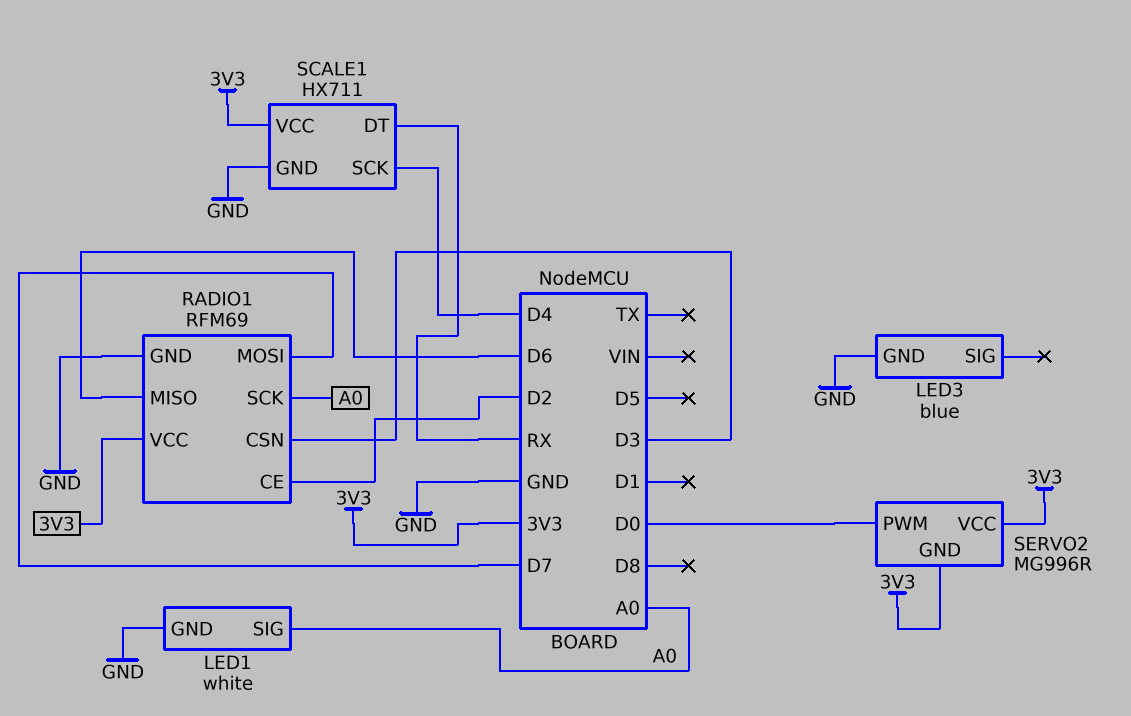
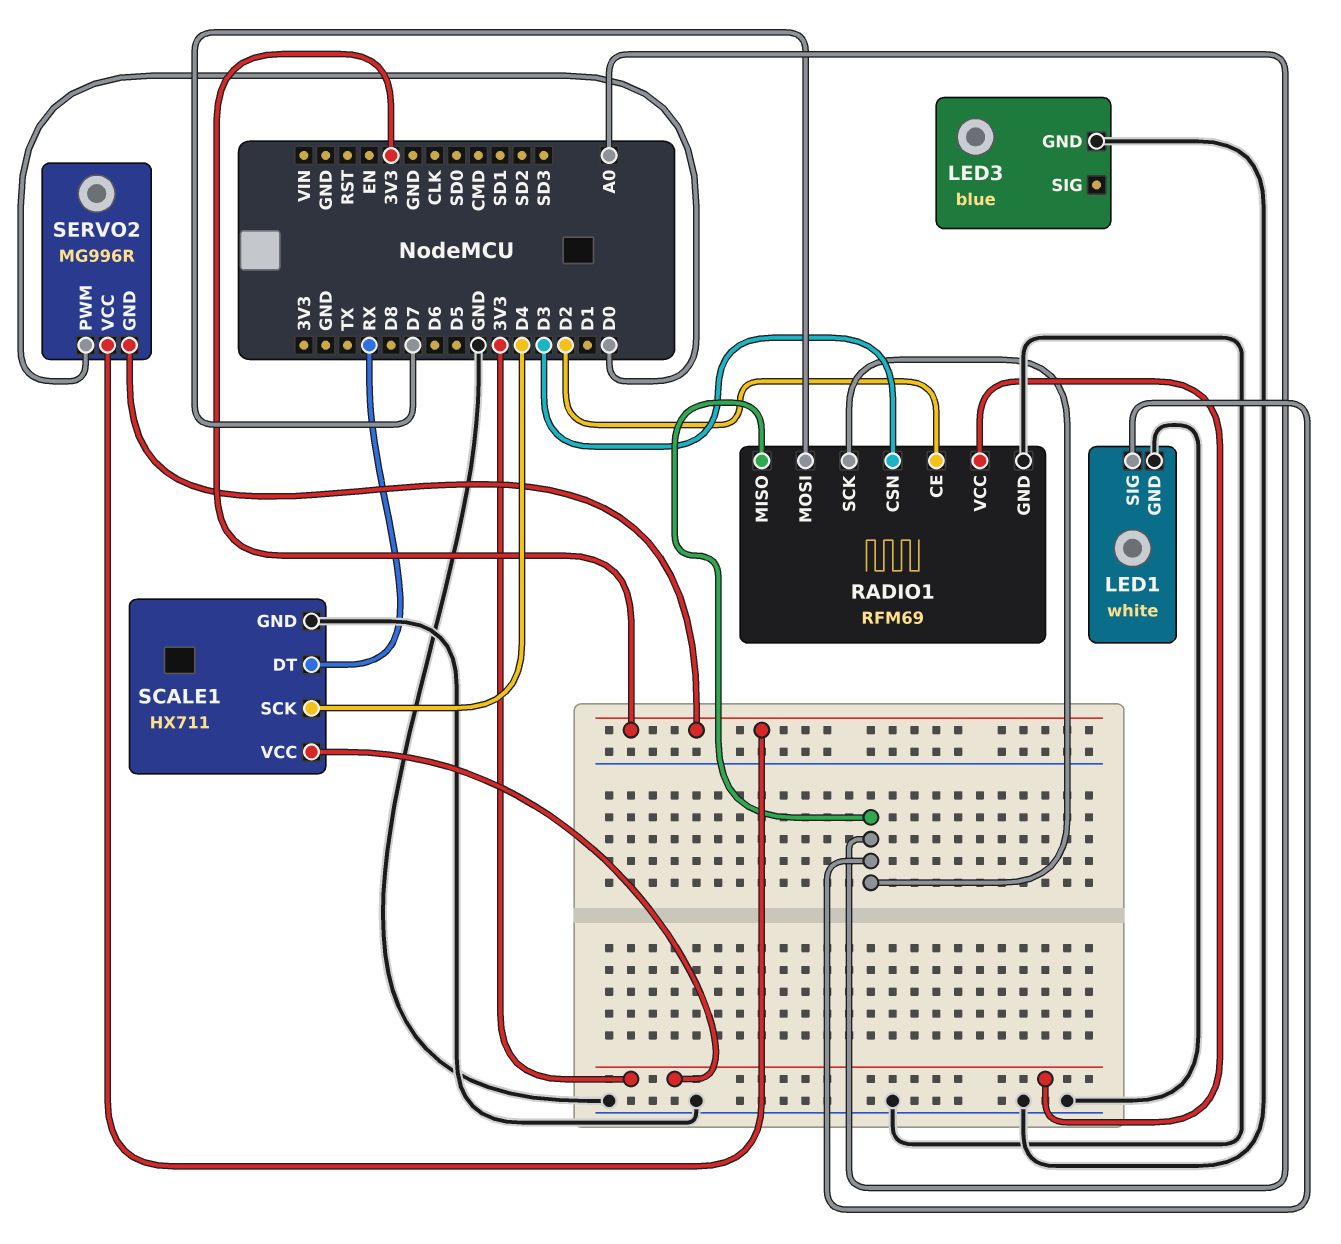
RADIO1 pin MISO: D6 -> A0

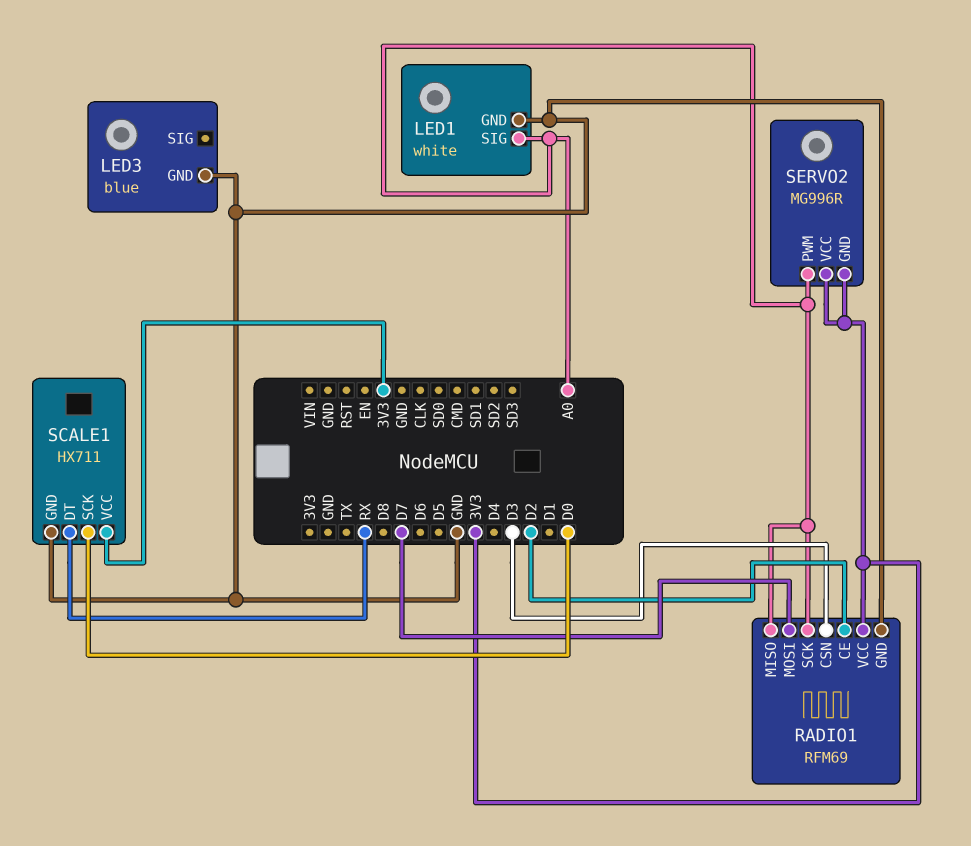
SCALE1 pin SCK: D4 -> D0
SERVO2 pin PWM: D0 -> A0

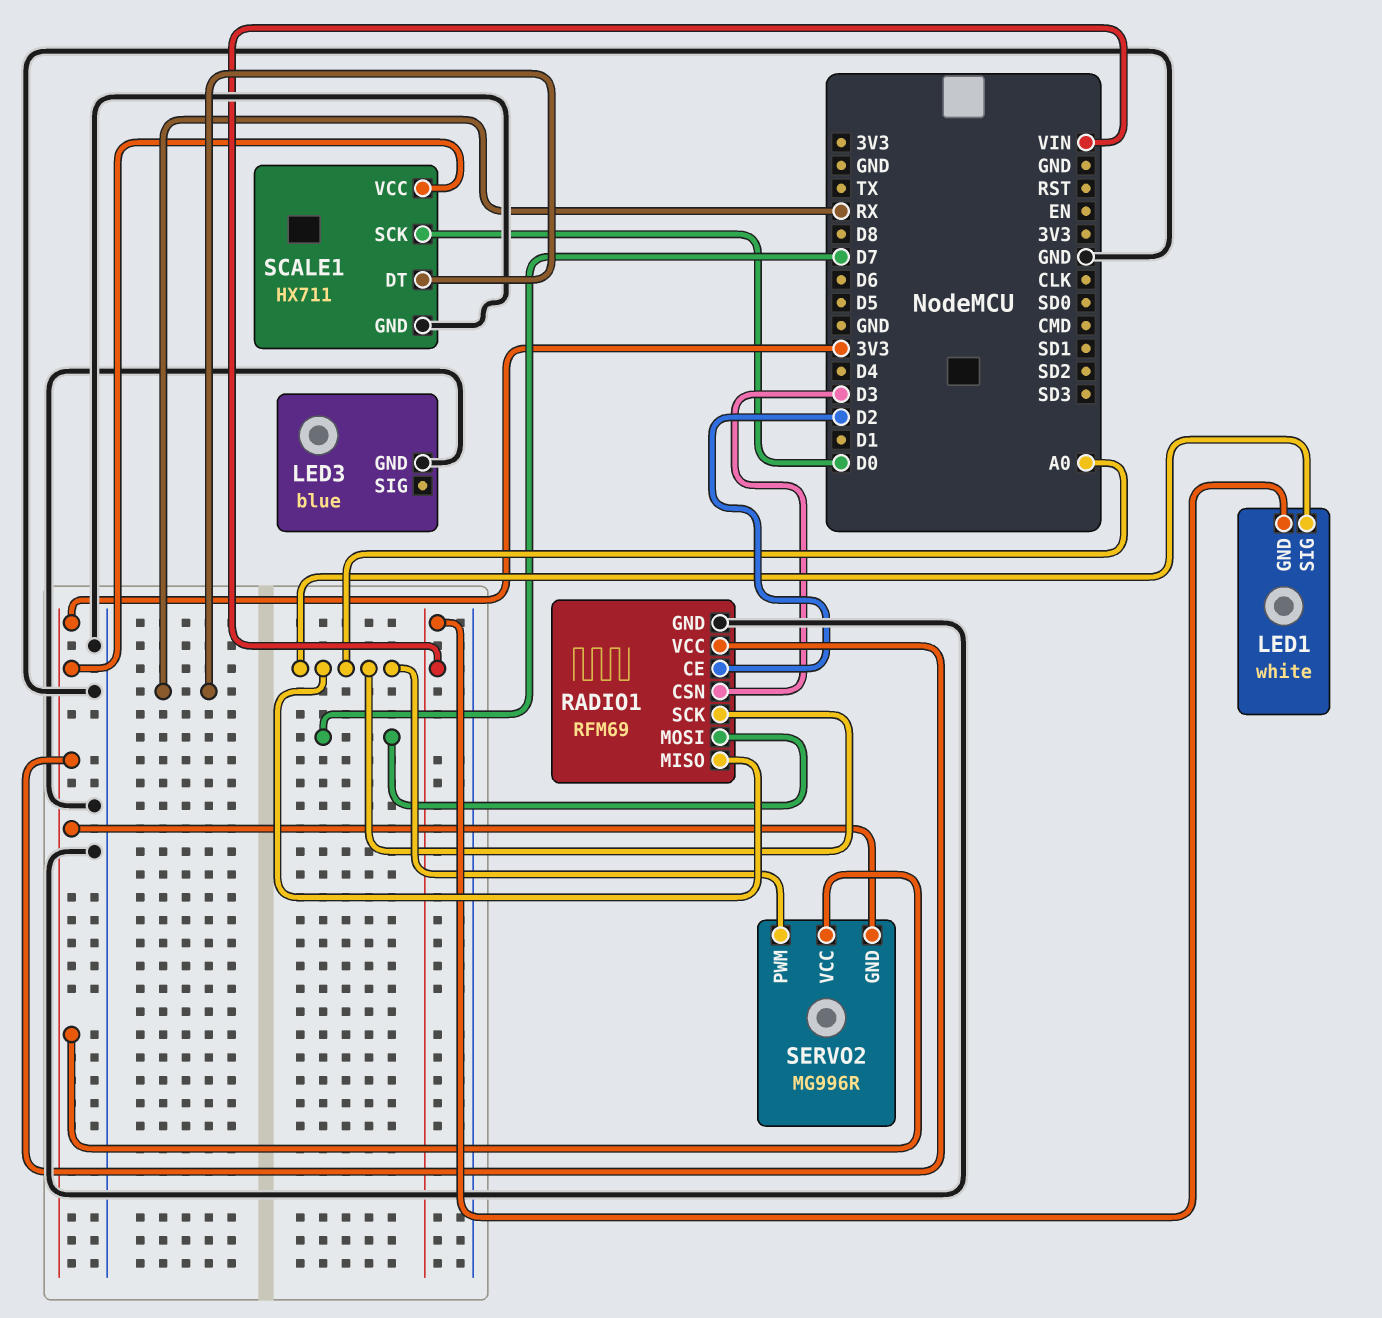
LED1 pin GND: GND -> VIN

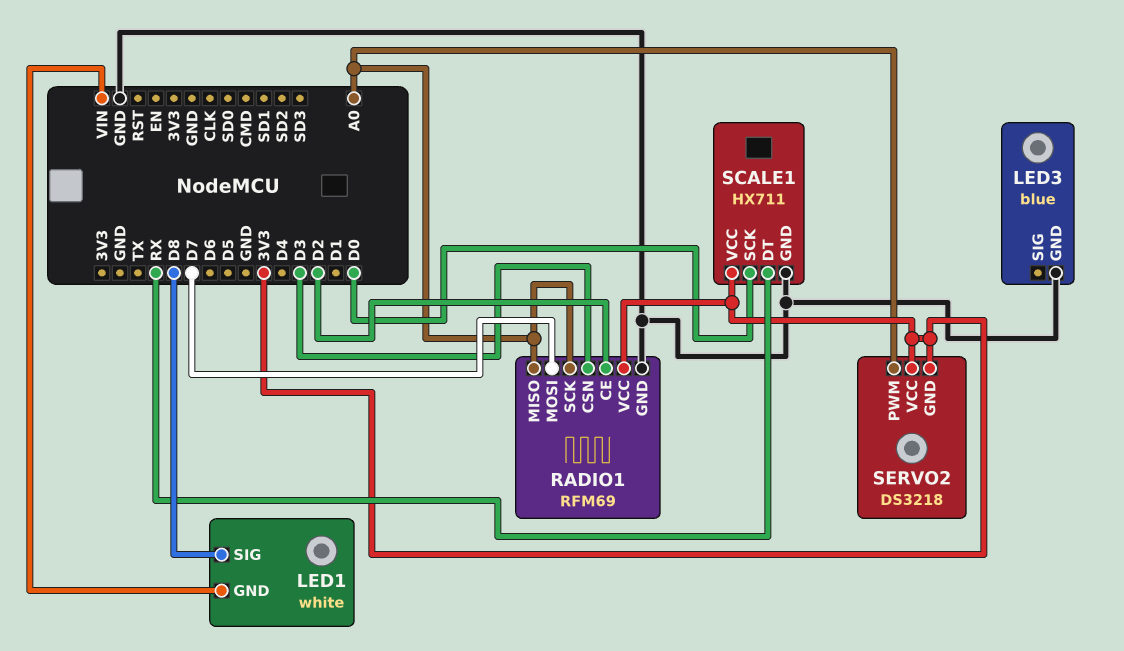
LED1 pin SIG: A0 -> D8
SERVO2: MG996R -> DS3218

